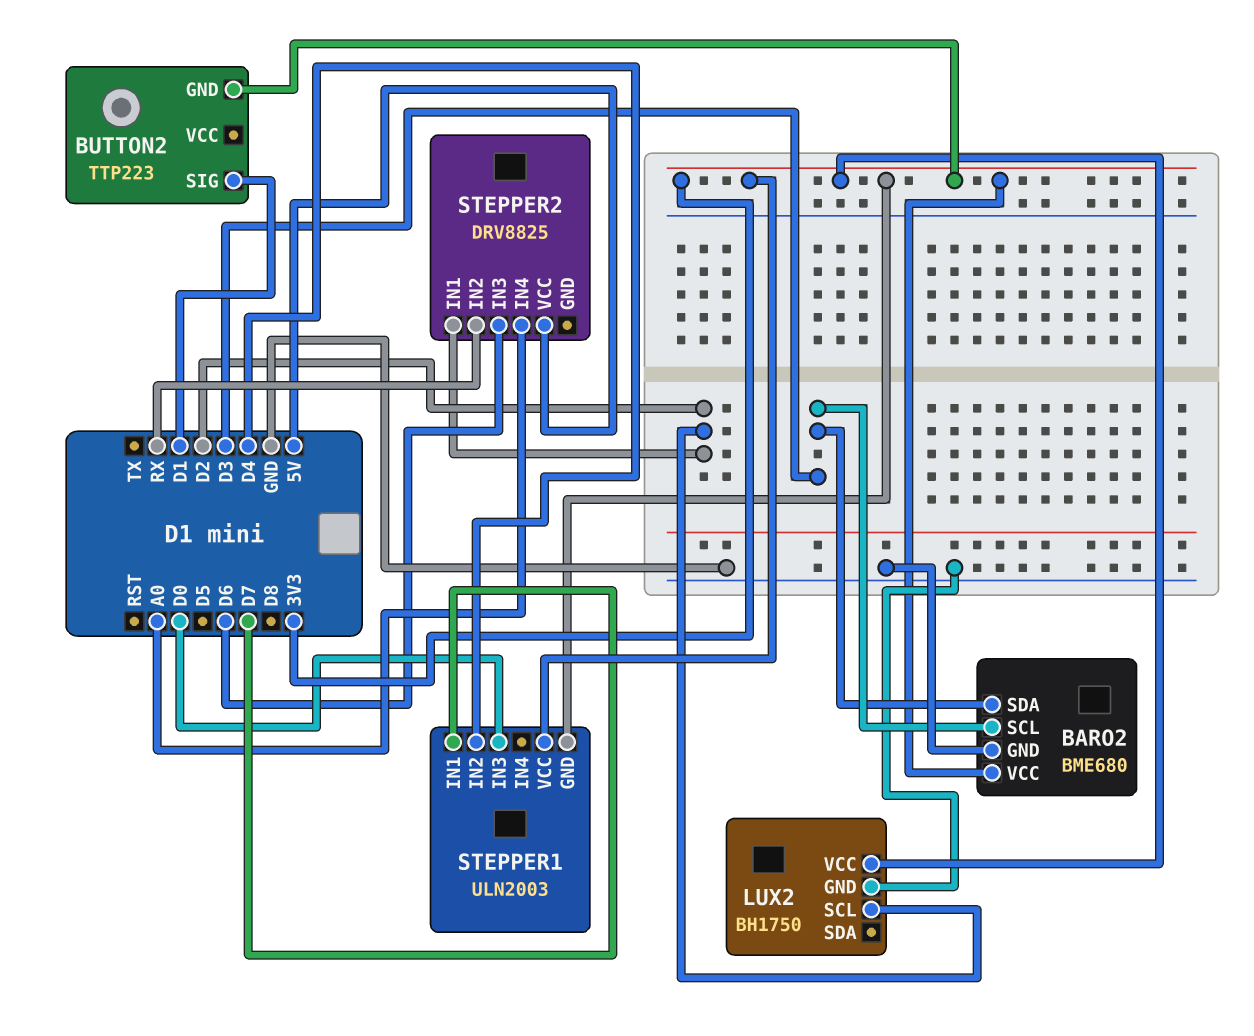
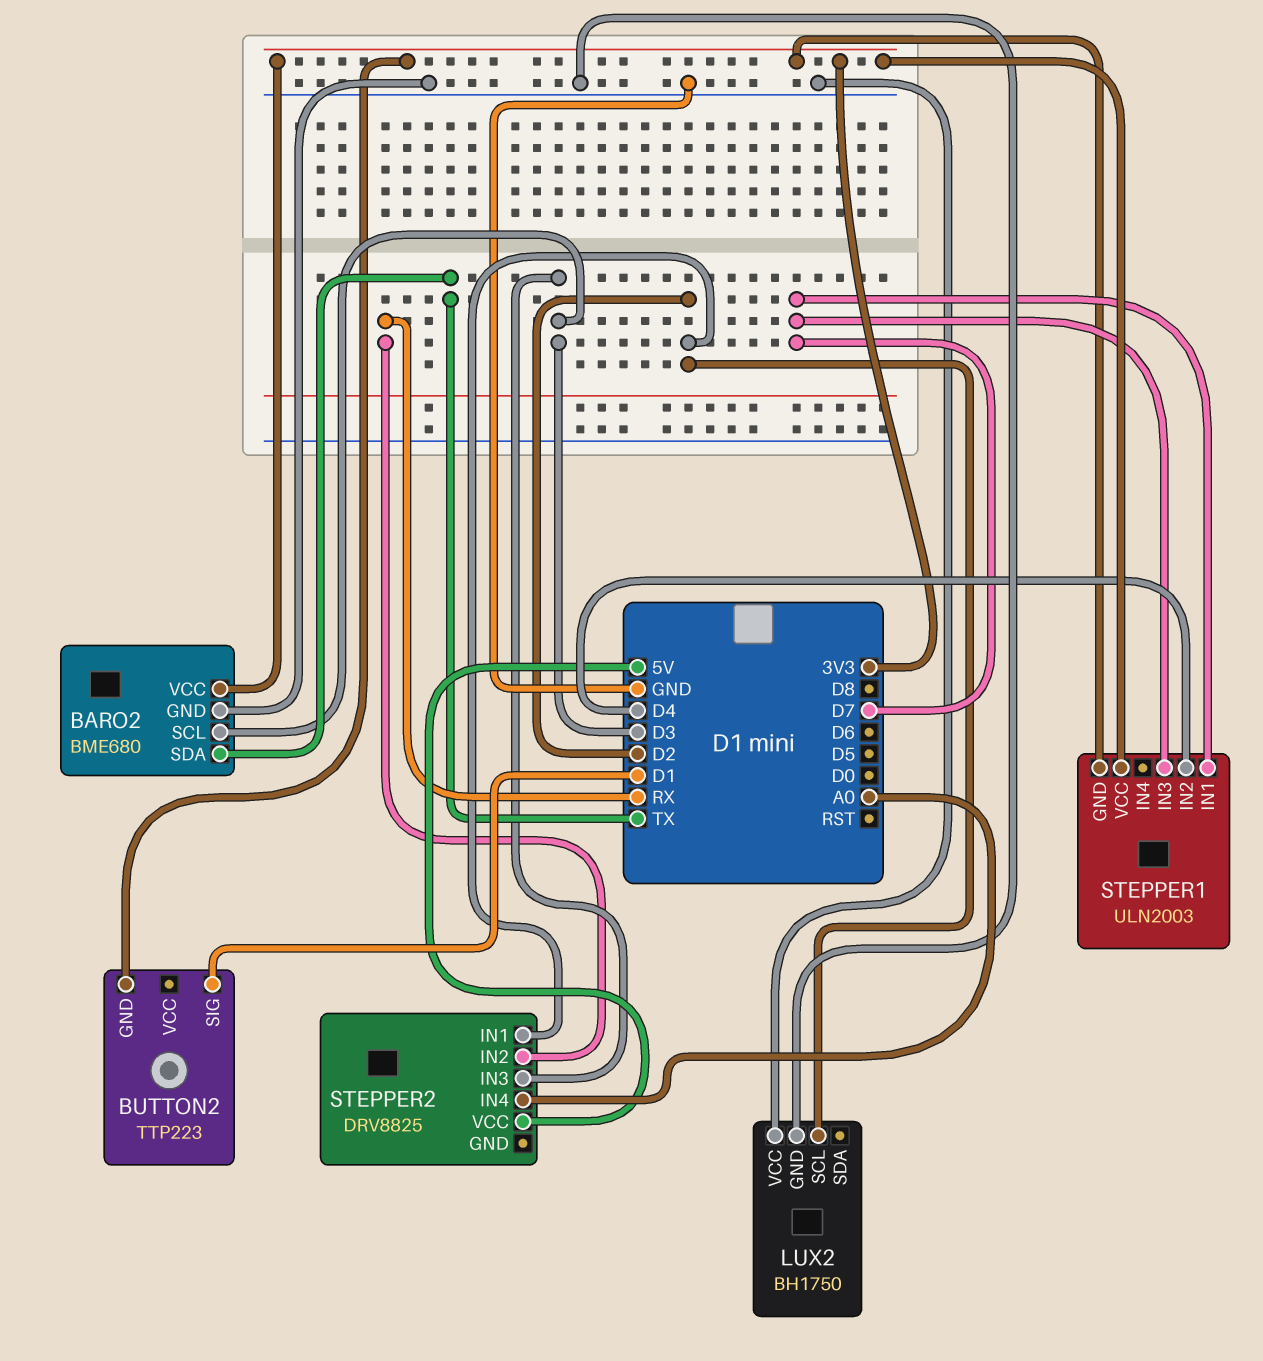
BARO2 pin SDA: D3 -> TX
LUX2 pin VCC: 3V3 -> GND
STEPPER1 pin IN3: D0 -> D7
STEPPER2 pin IN3: D6 -> D3

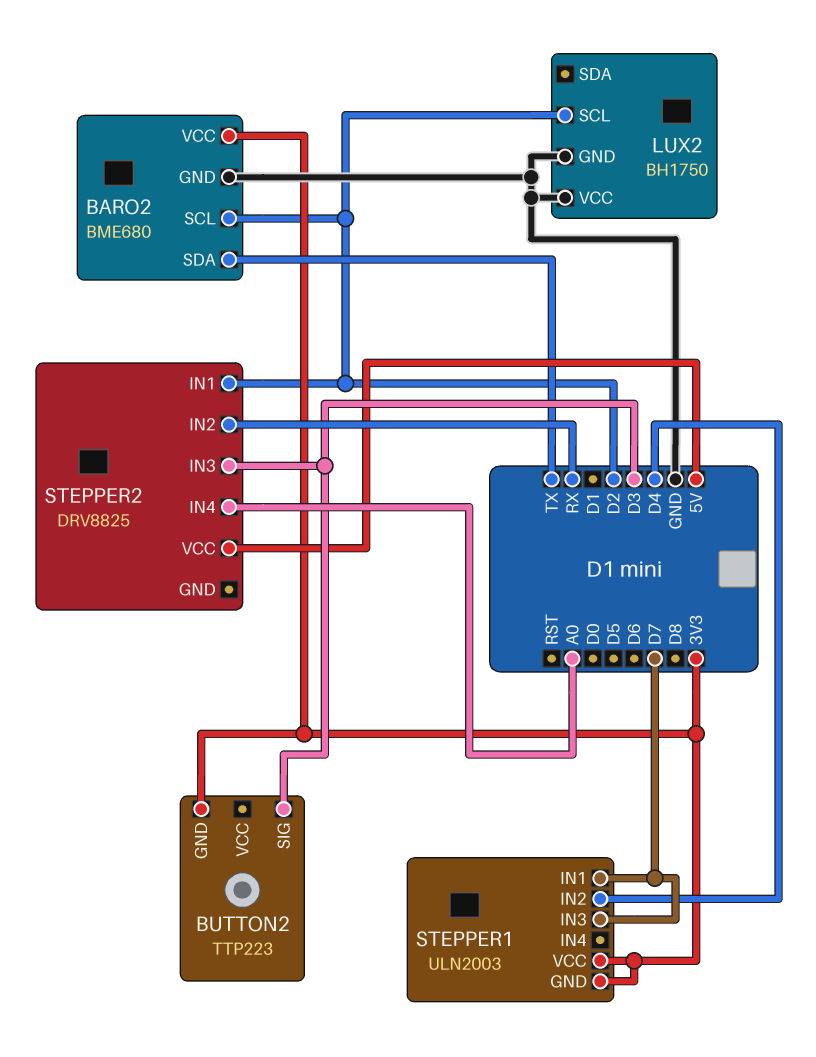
BARO2 pin SCL: D3 -> D2
BUTTON2 pin SIG: D1 -> D3

